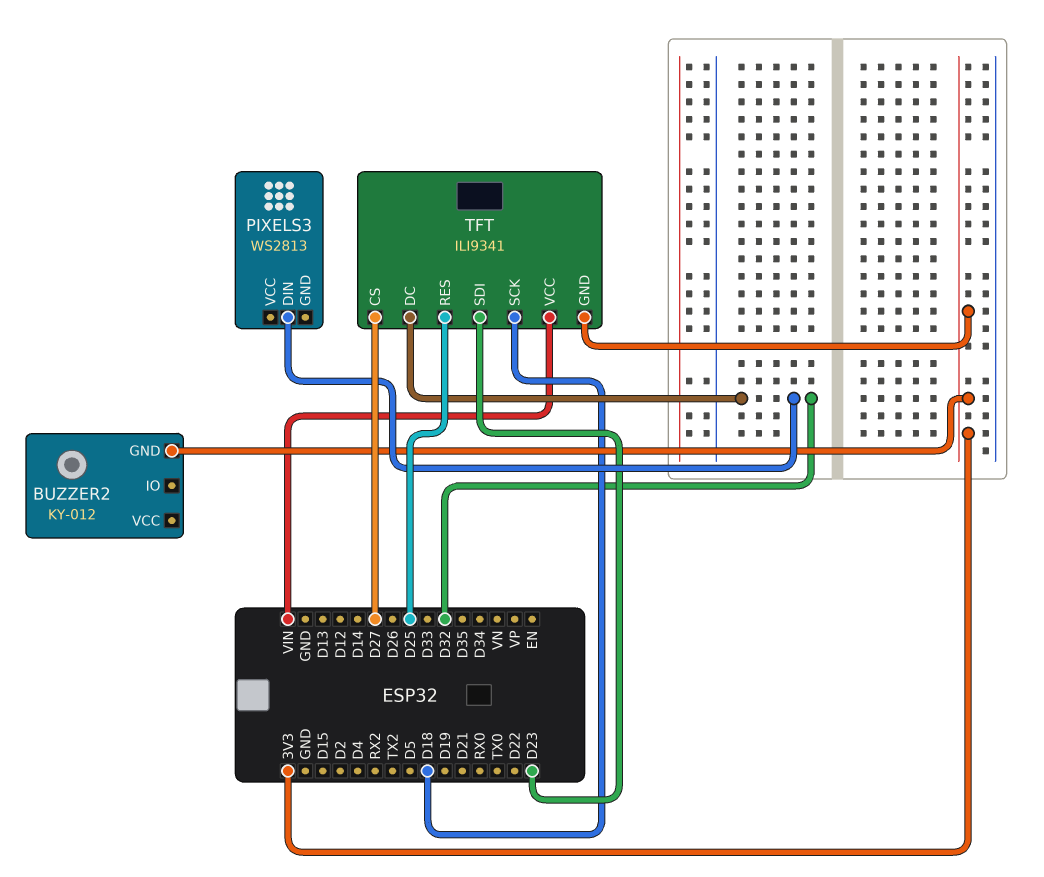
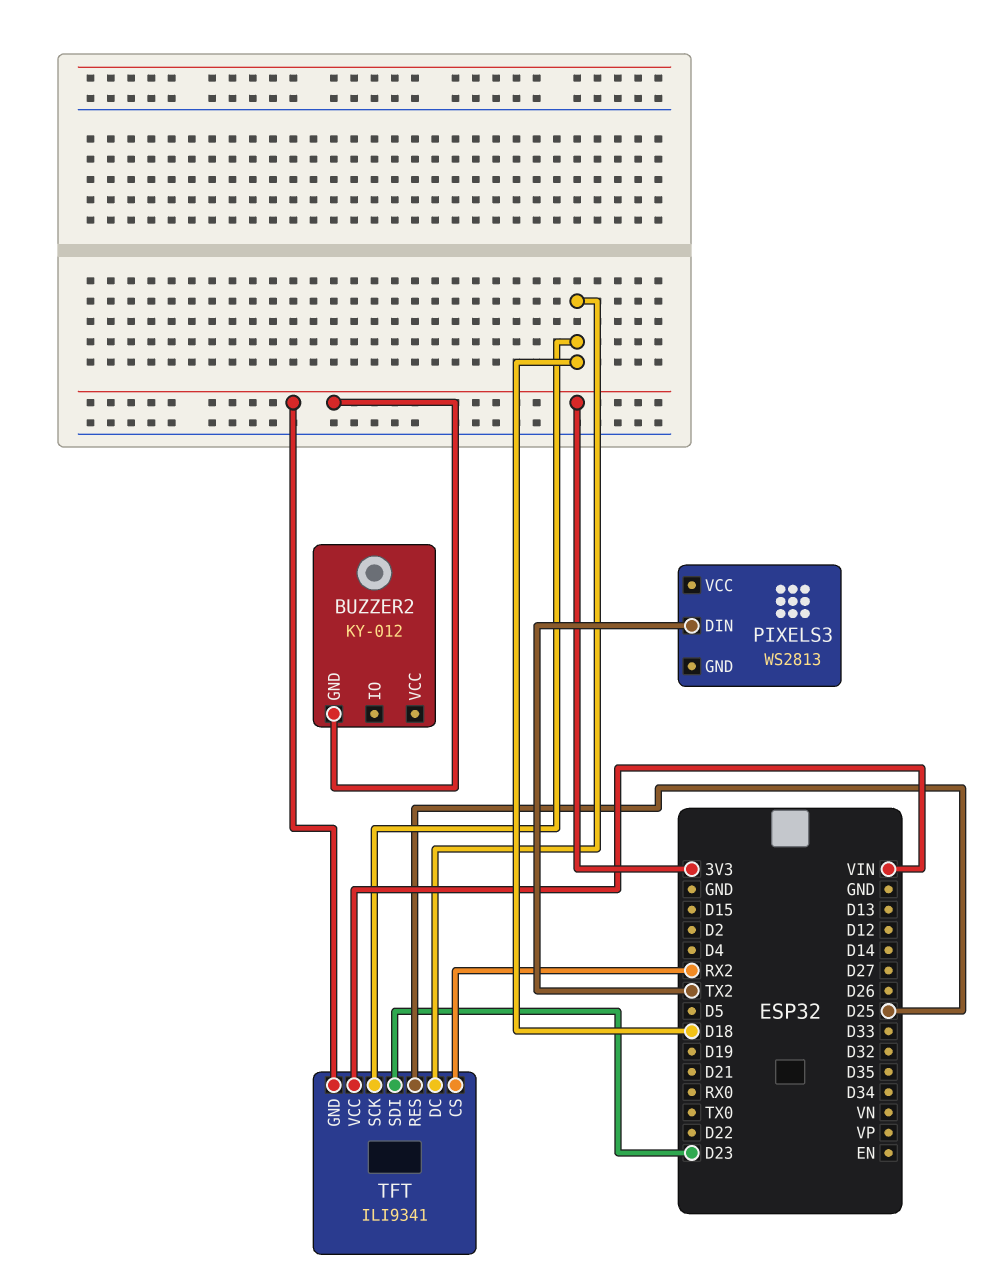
PIXELS3 pin DIN: D32 -> TX2
TFT pin CS: D27 -> RX2
TFT pin DC: D32 -> D18

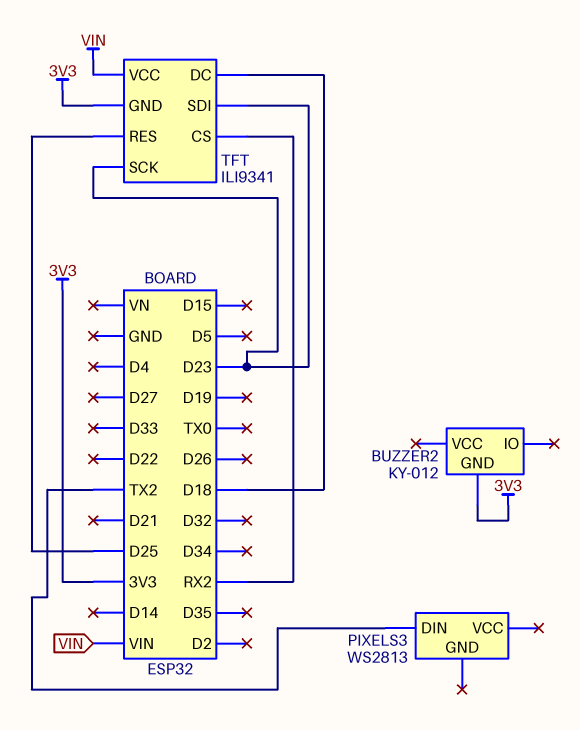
TFT pin SCK: D18 -> D23

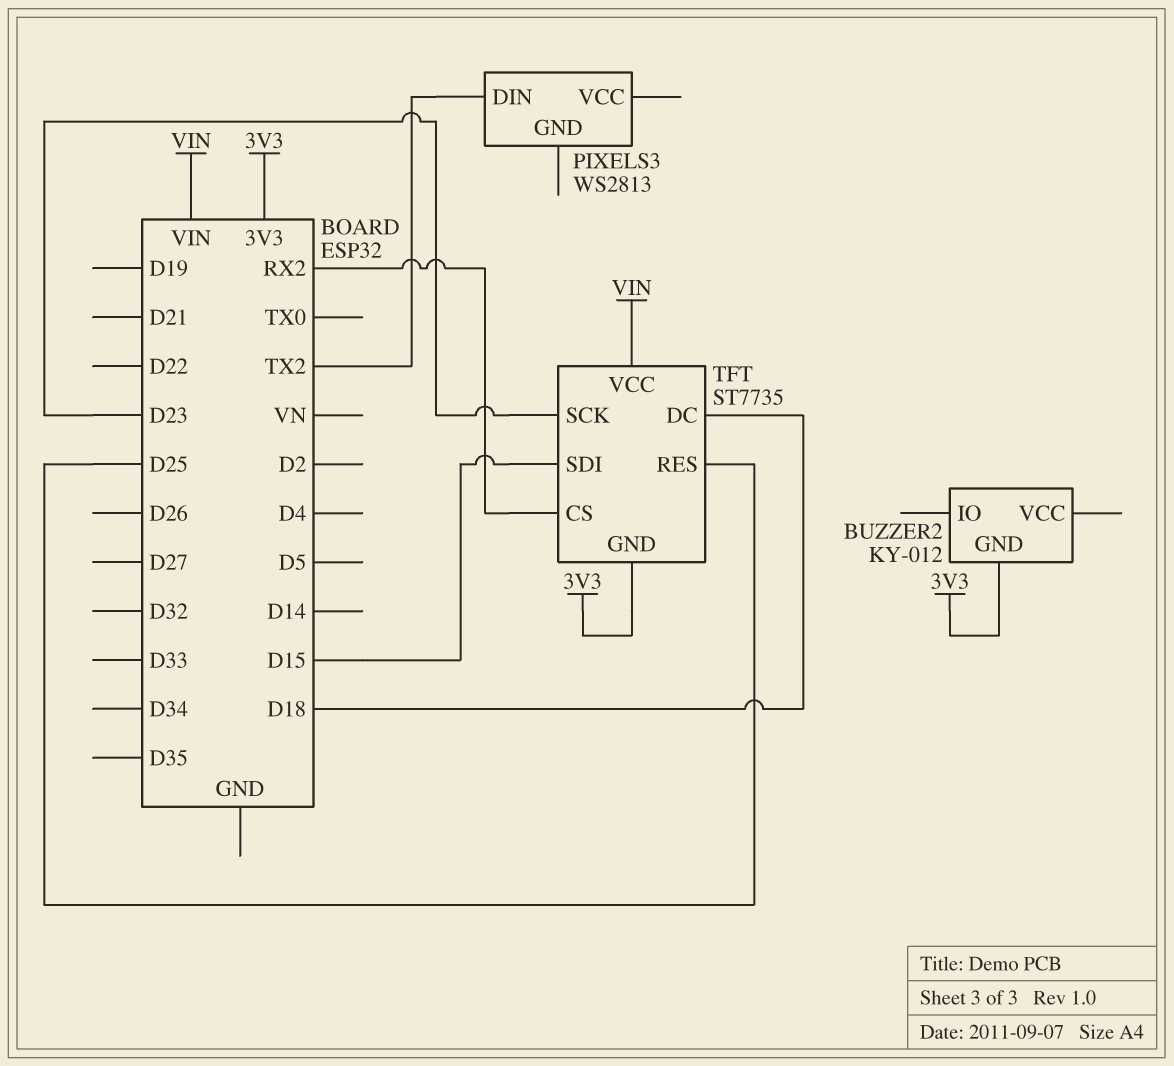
TFT: ILI9341 -> ST7735
TFT pin SDI: D23 -> D15

